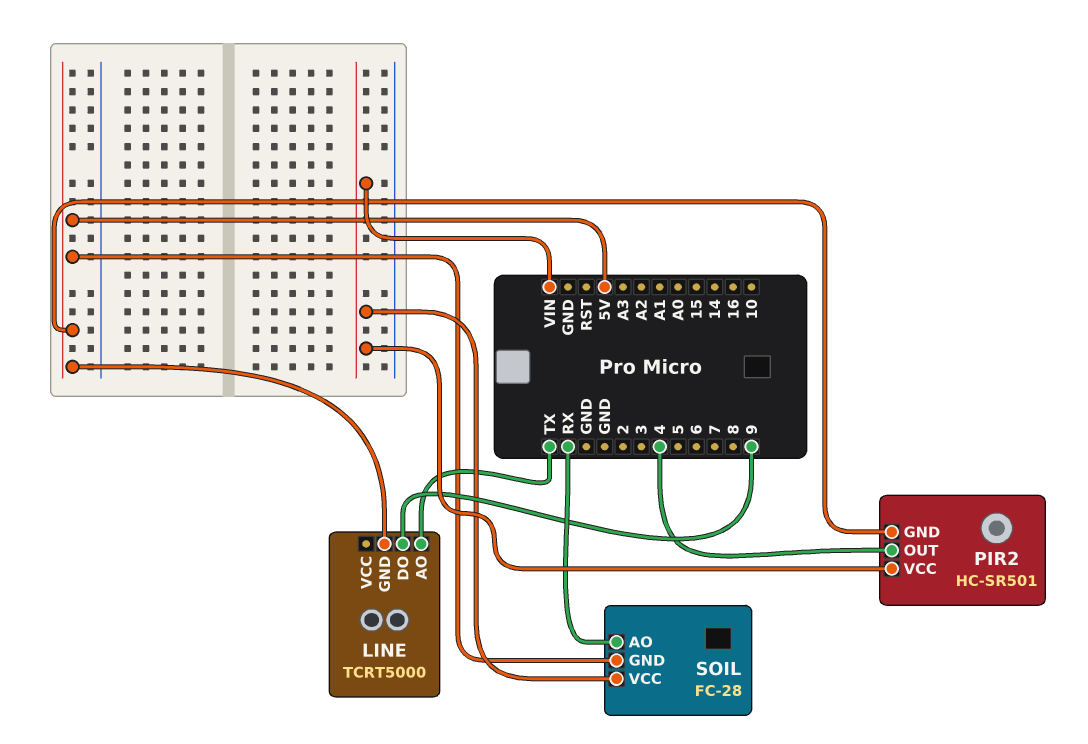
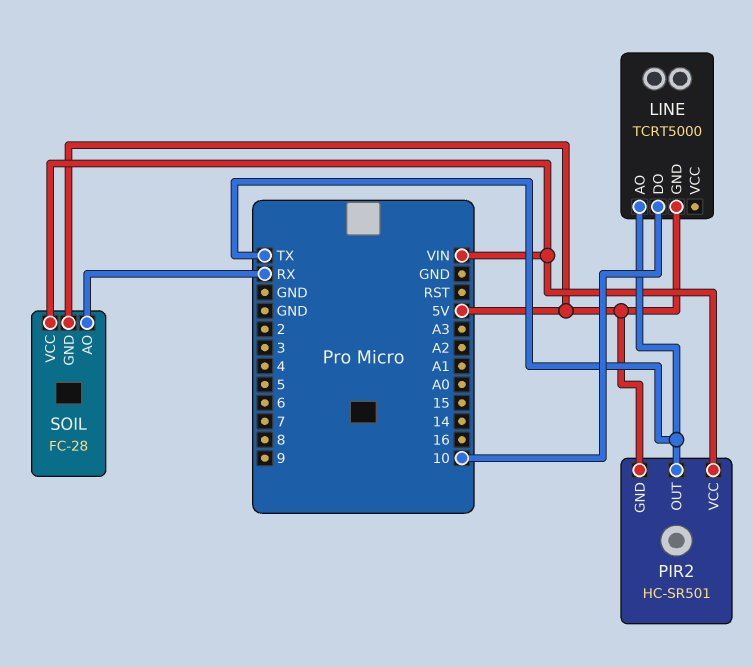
LINE pin DO: 9 -> 10
PIR2 pin OUT: 4 -> TX

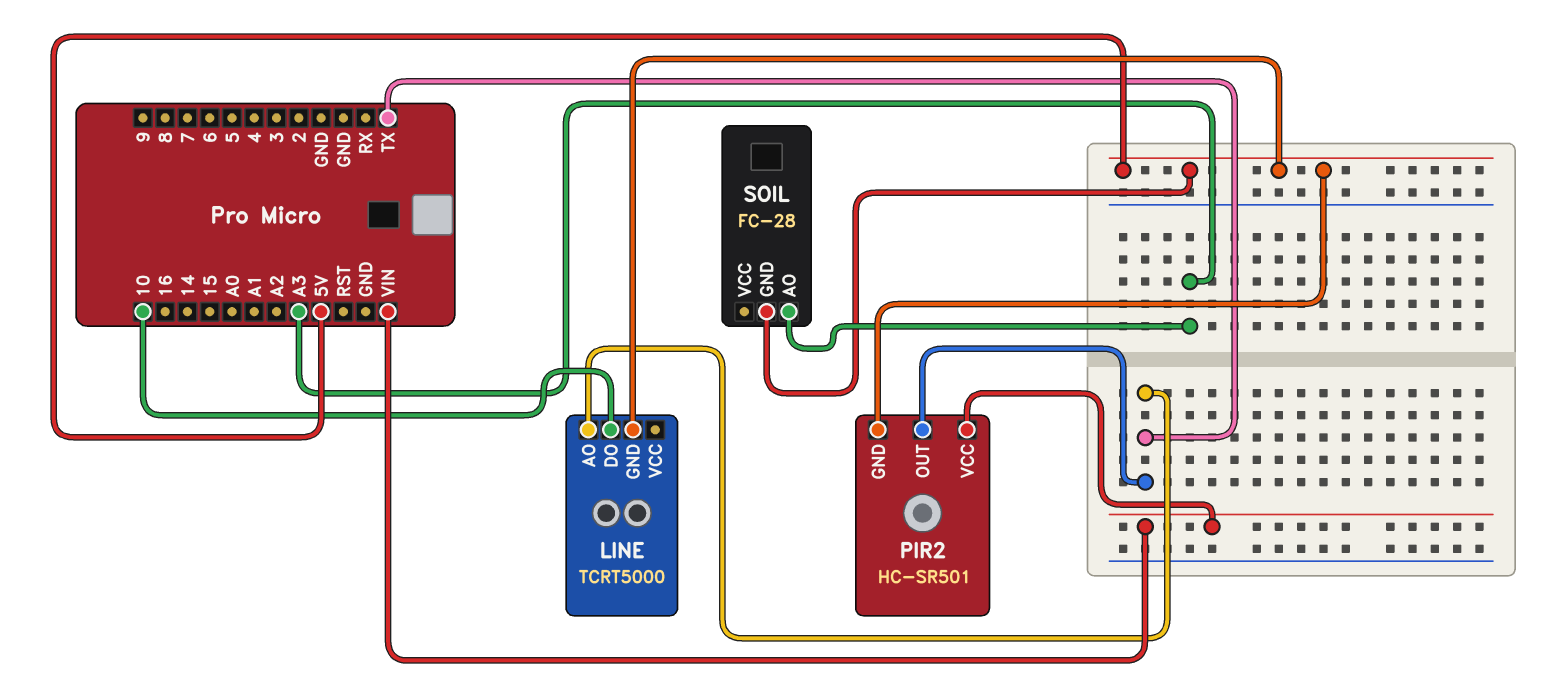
SOIL pin AO: RX -> A3
SOIL pin VCC: VIN -> none

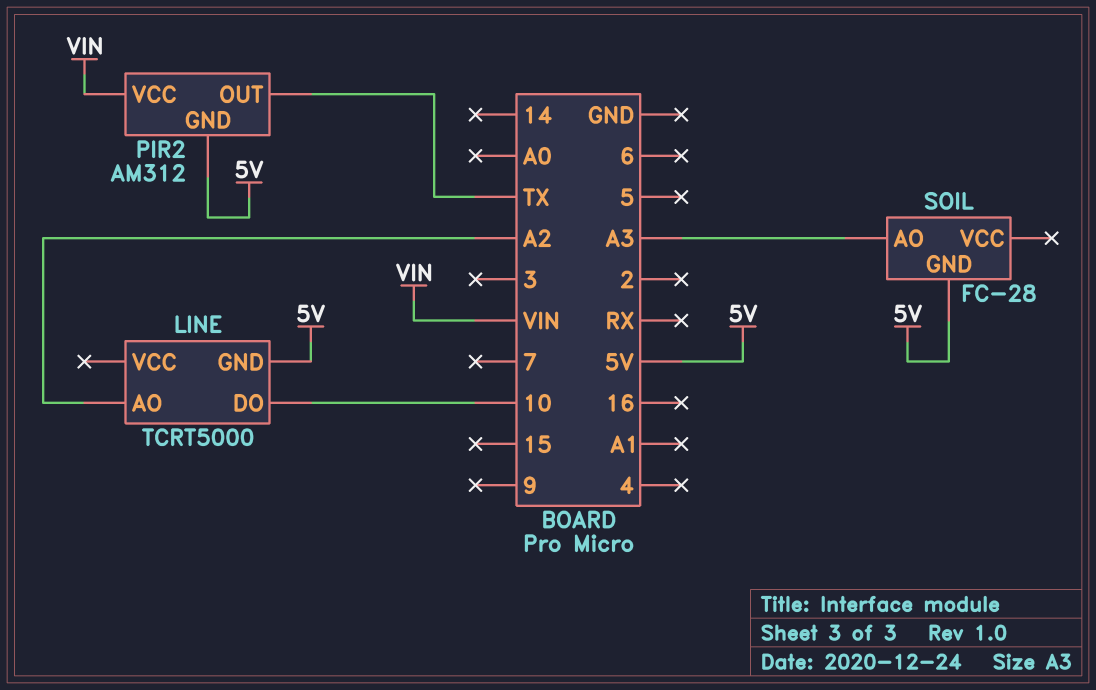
LINE pin AO: TX -> A2
PIR2: HC-SR501 -> AM312

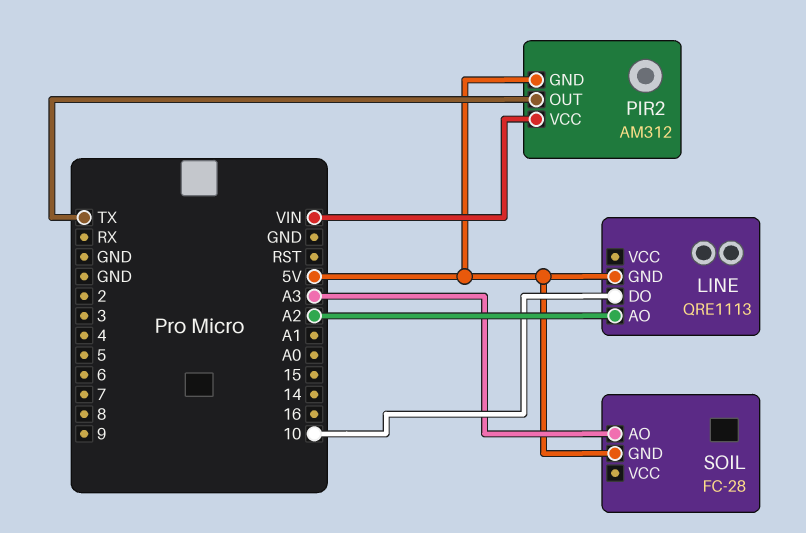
LINE: TCRT5000 -> QRE1113

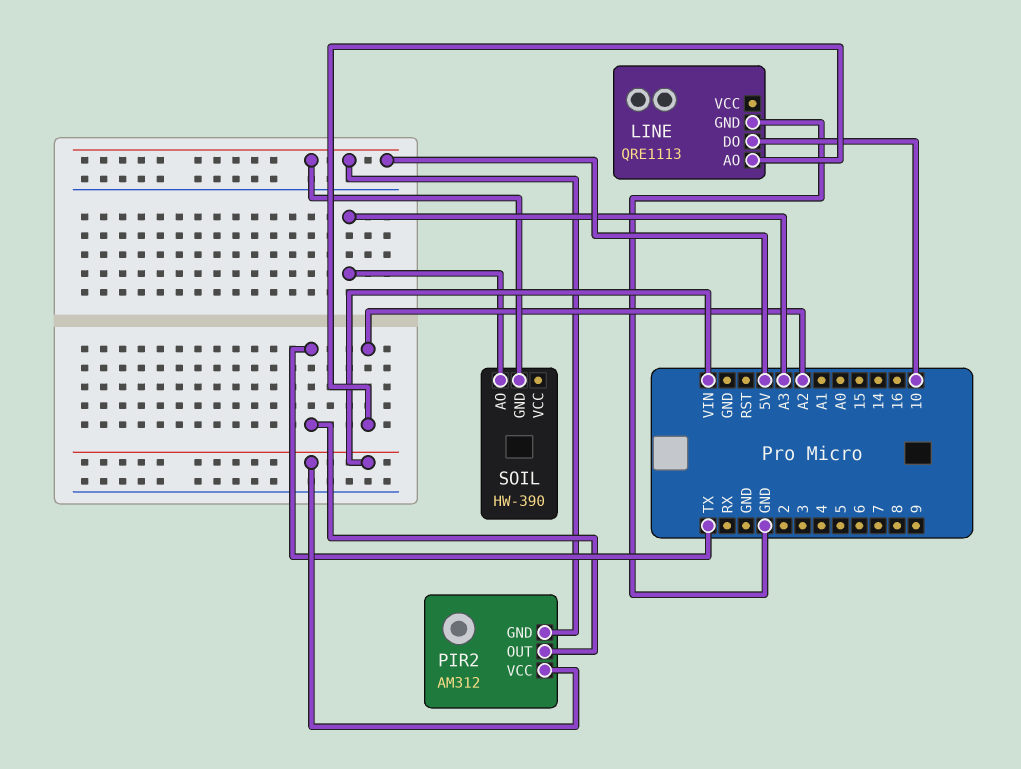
LINE pin GND: 5V -> GND
SOIL: FC-28 -> HW-390

